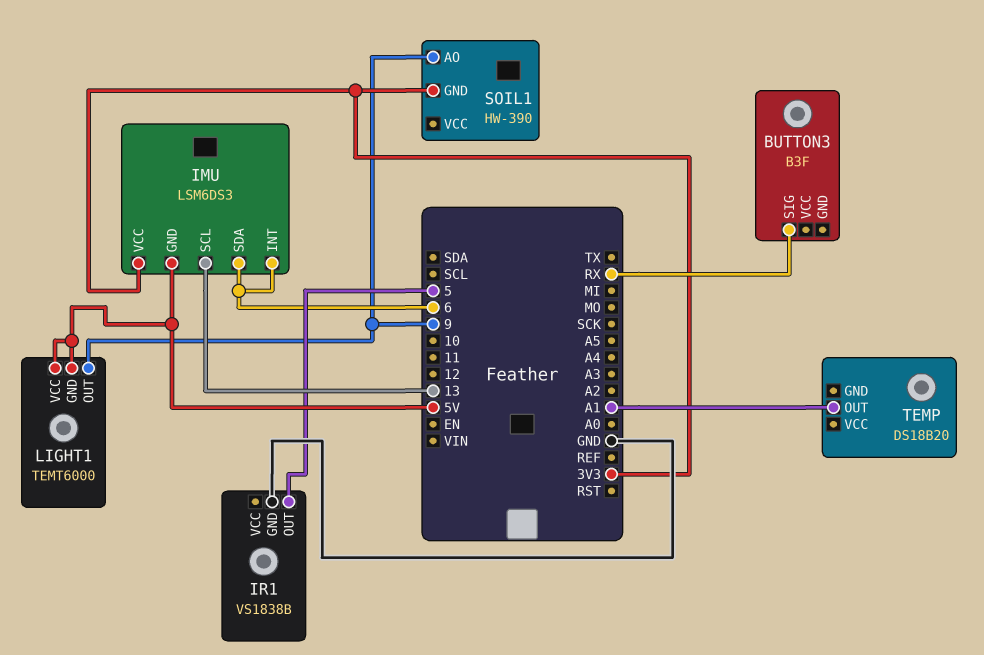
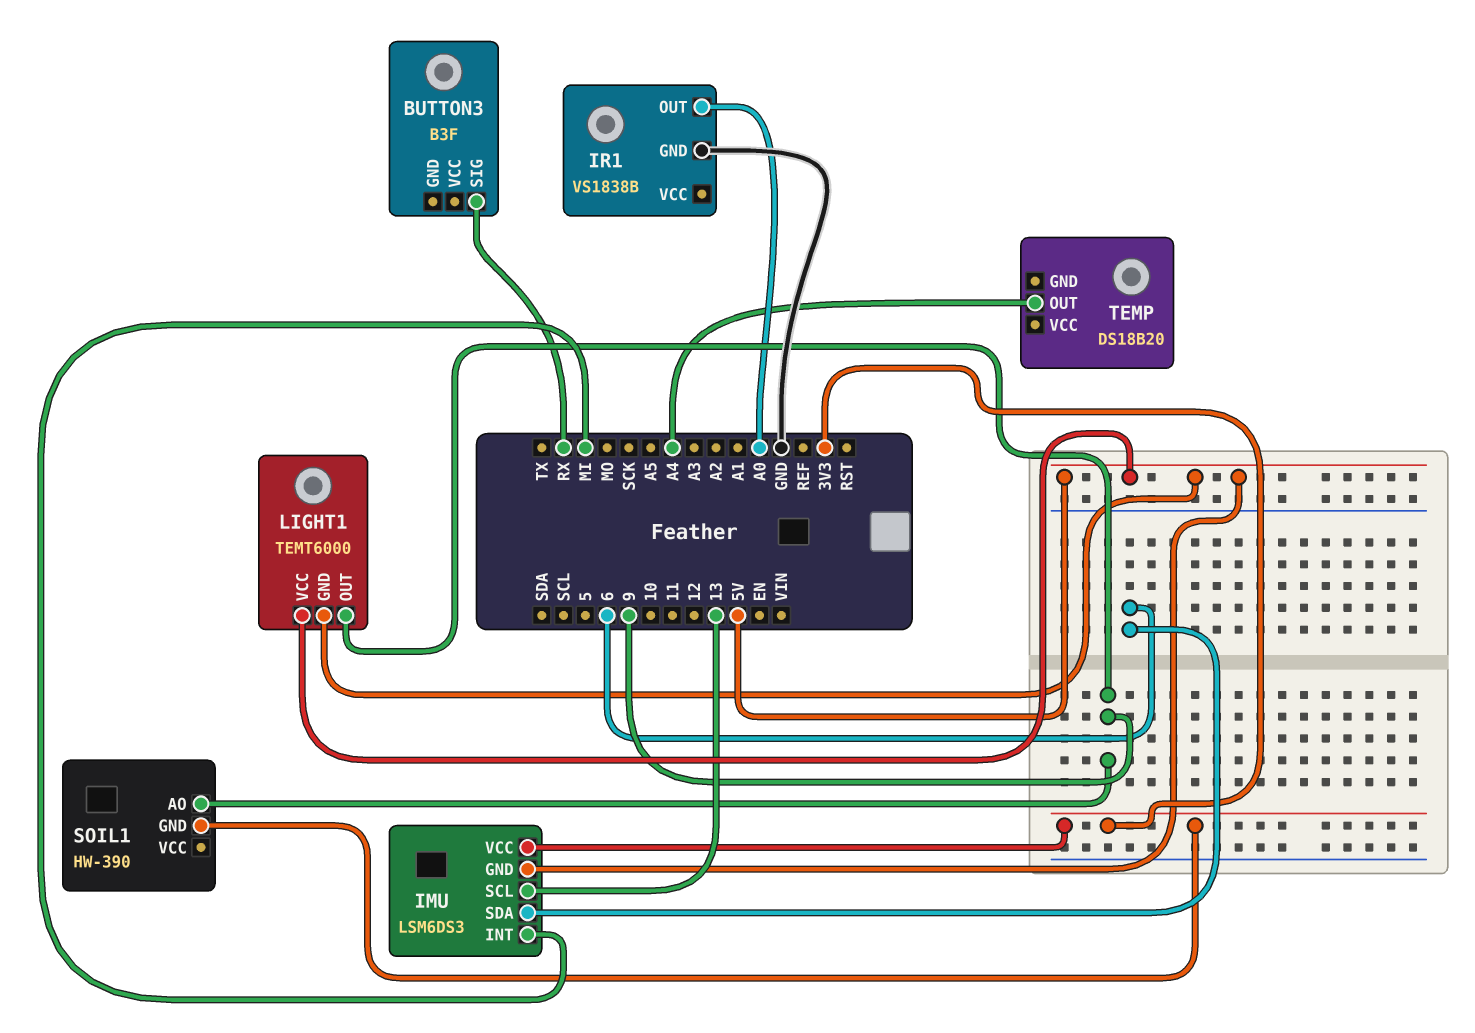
IMU pin INT: 6 -> MI
IR1 pin OUT: 5 -> A0
TEMP pin OUT: A1 -> A4

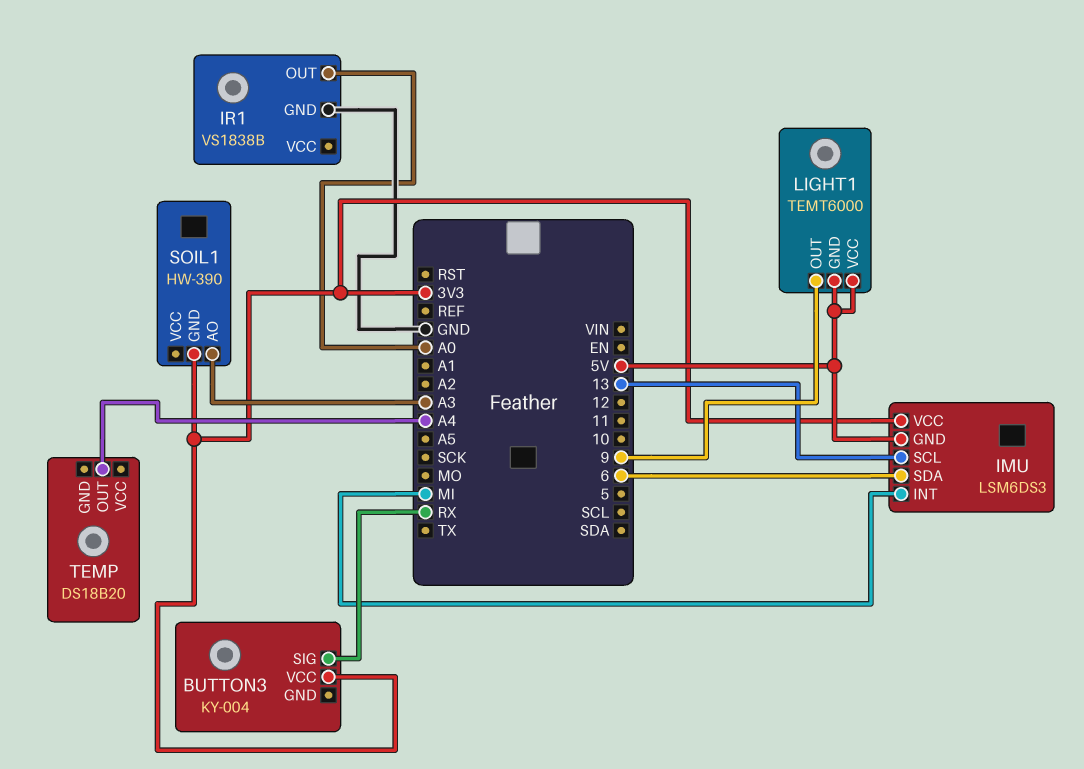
BUTTON3: B3F -> KY-004
BUTTON3 pin VCC: none -> 3V3
SOIL1 pin AO: 9 -> A3

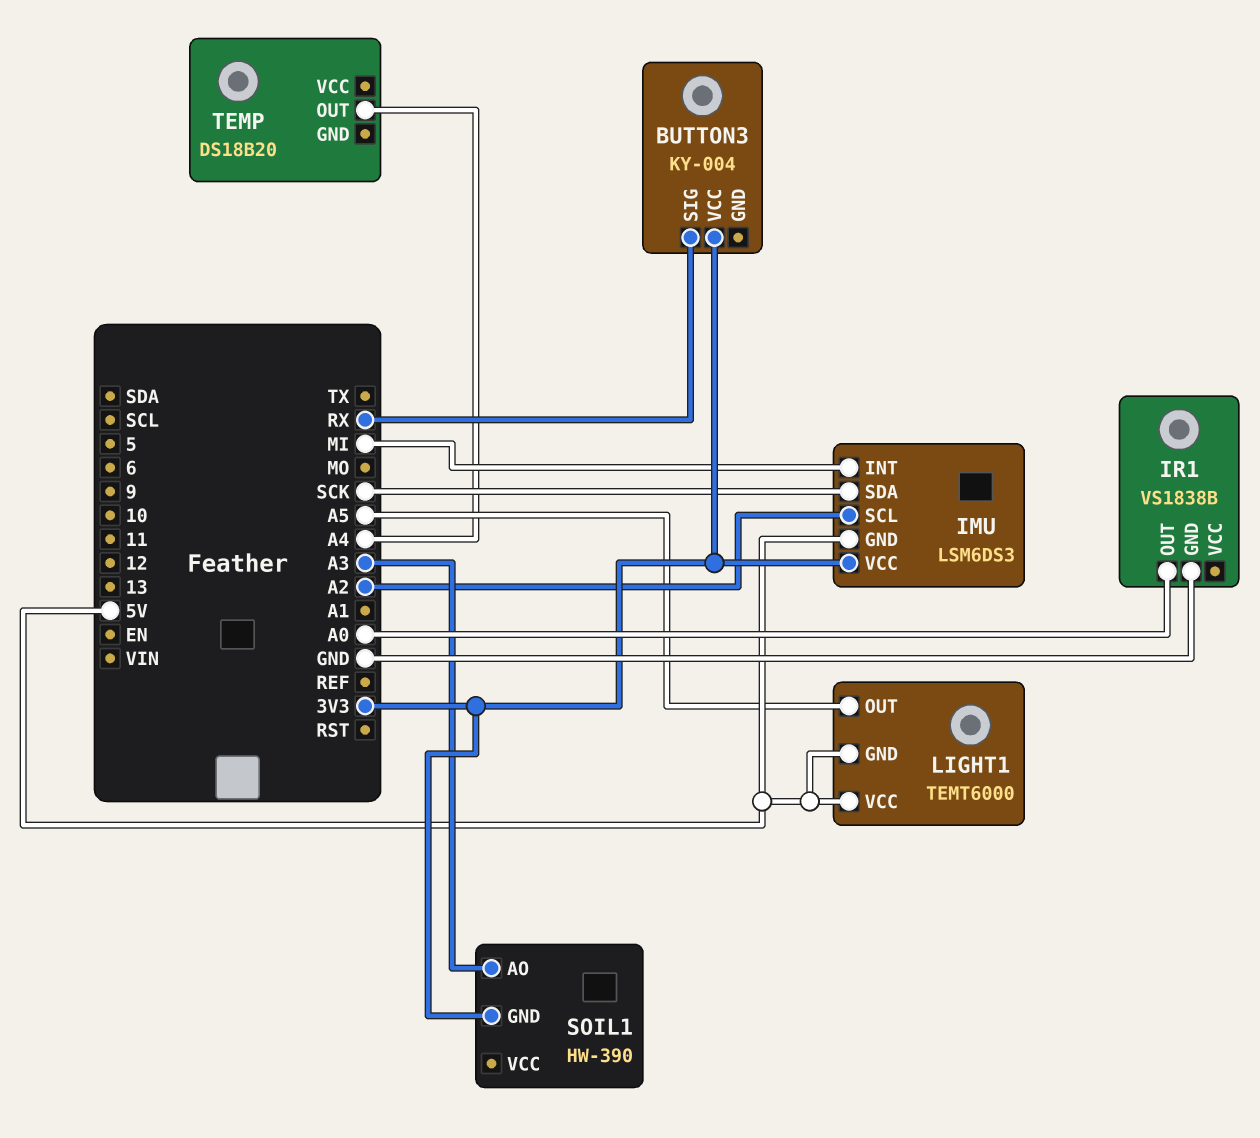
IMU pin SCL: 13 -> A2
IMU pin SDA: 6 -> SCK
LIGHT1 pin OUT: 9 -> A5

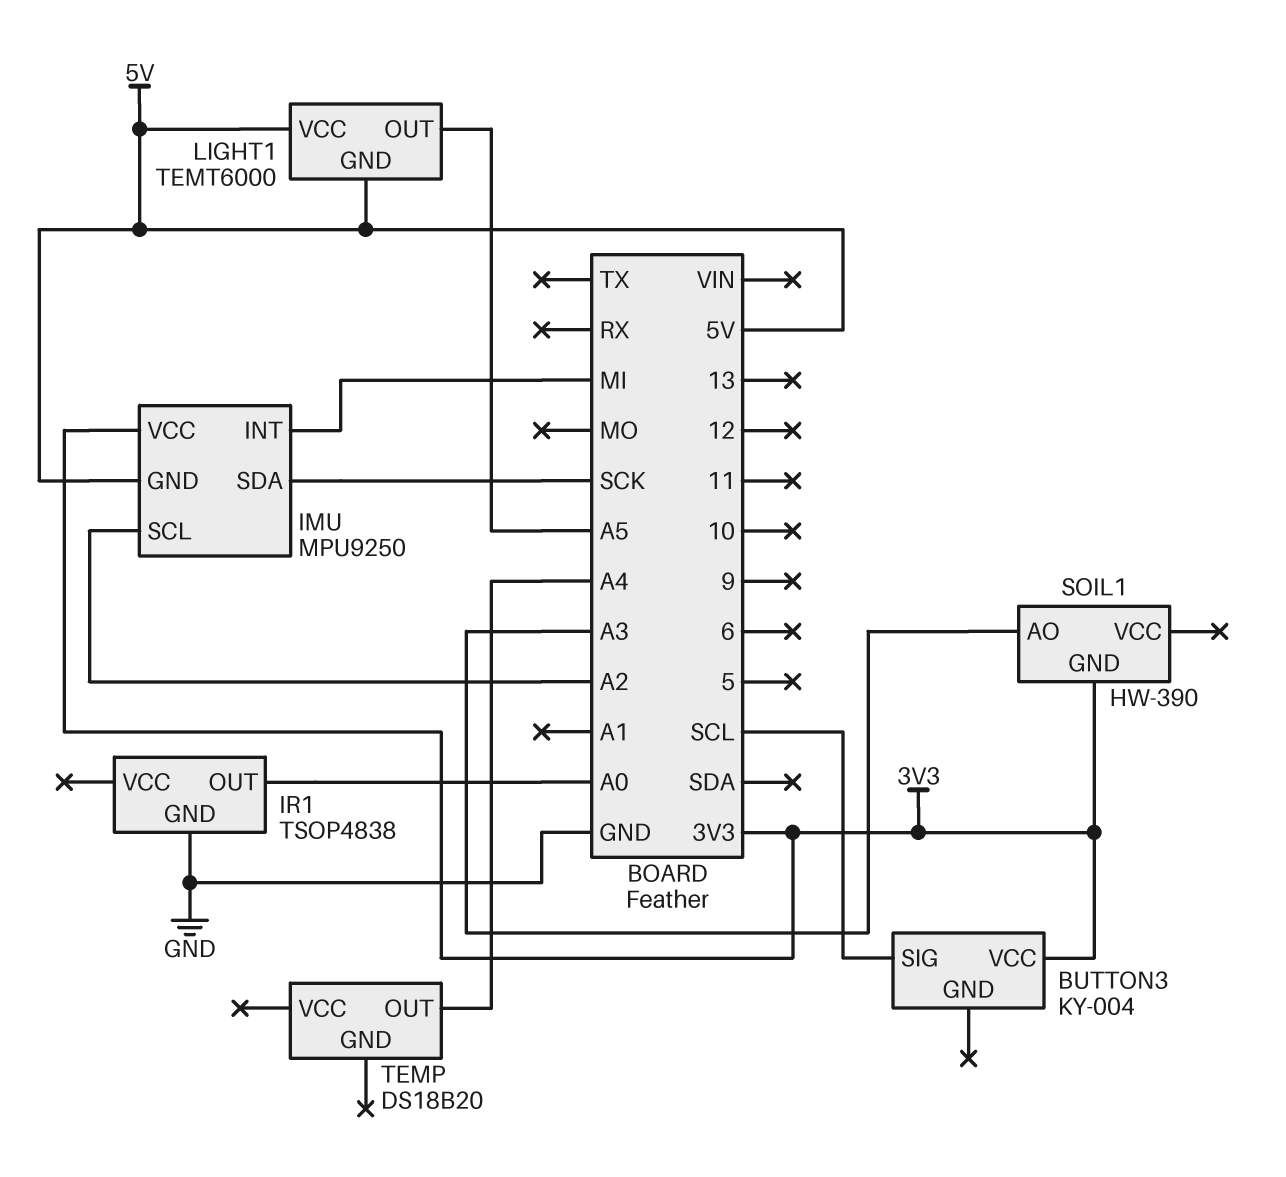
BUTTON3 pin SIG: RX -> SCL
IMU: LSM6DS3 -> MPU9250
IR1: VS1838B -> TSOP4838

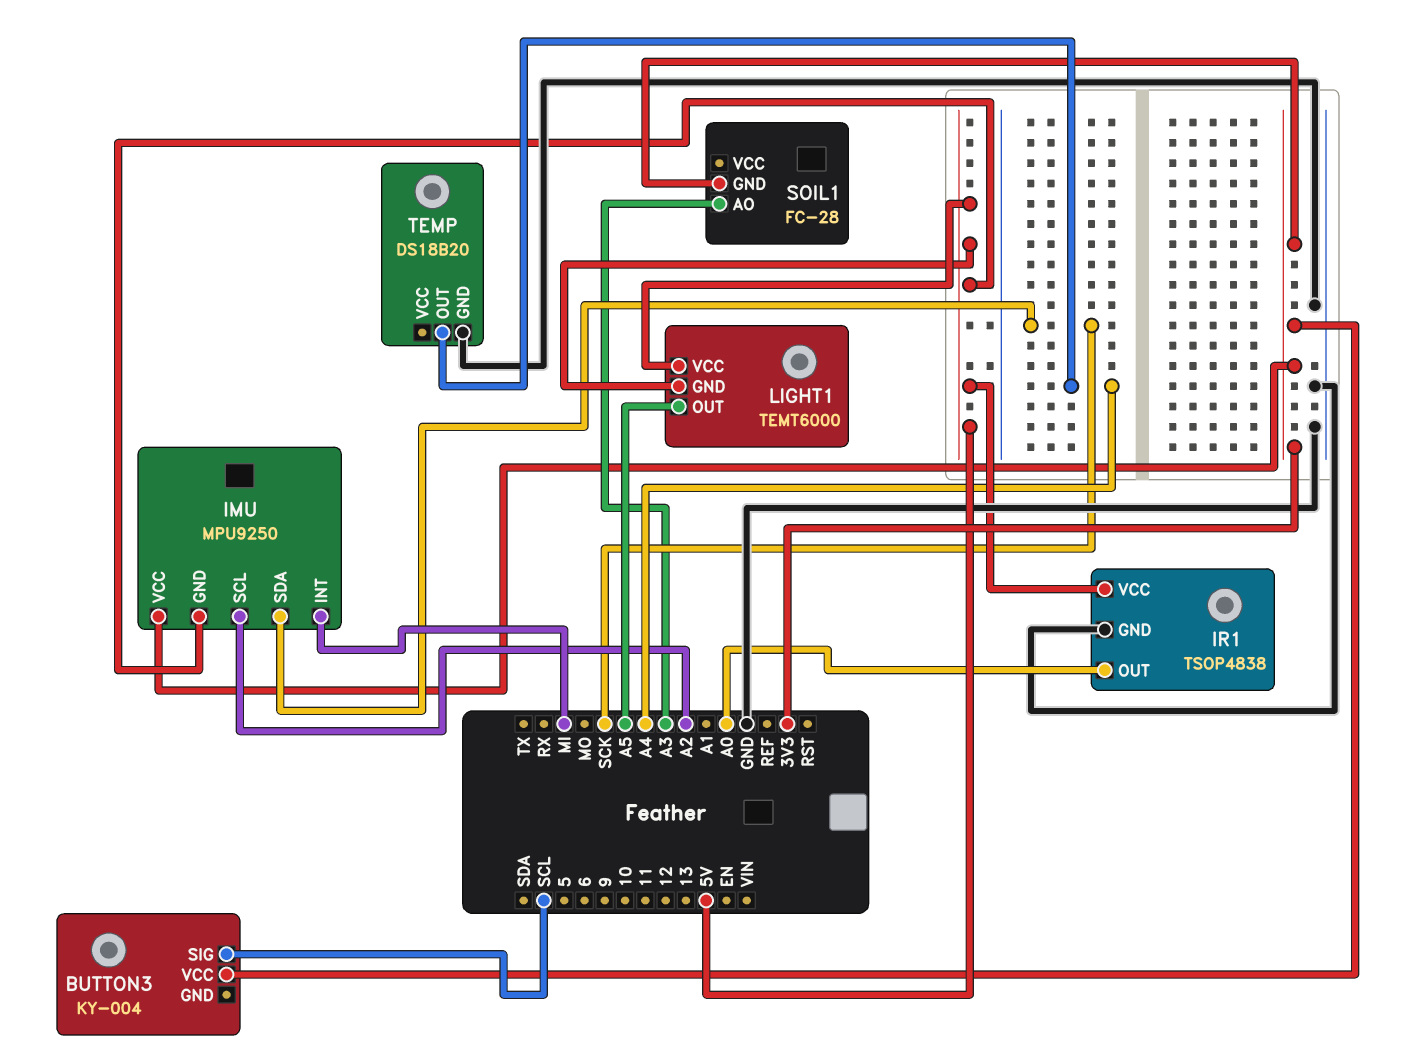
IR1 pin VCC: none -> 5V
SOIL1: HW-390 -> FC-28
TEMP pin GND: none -> GND

